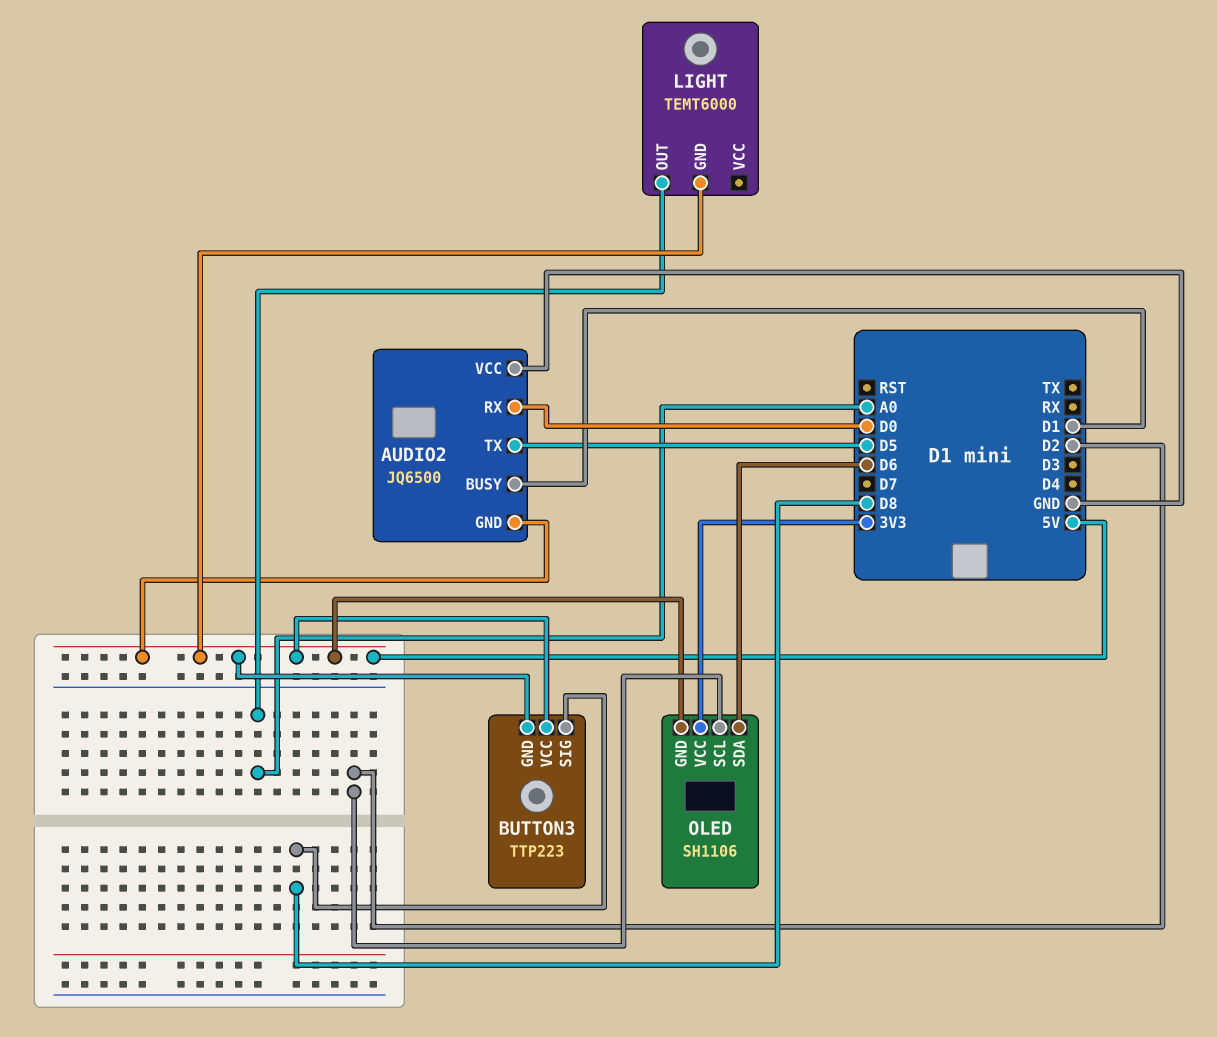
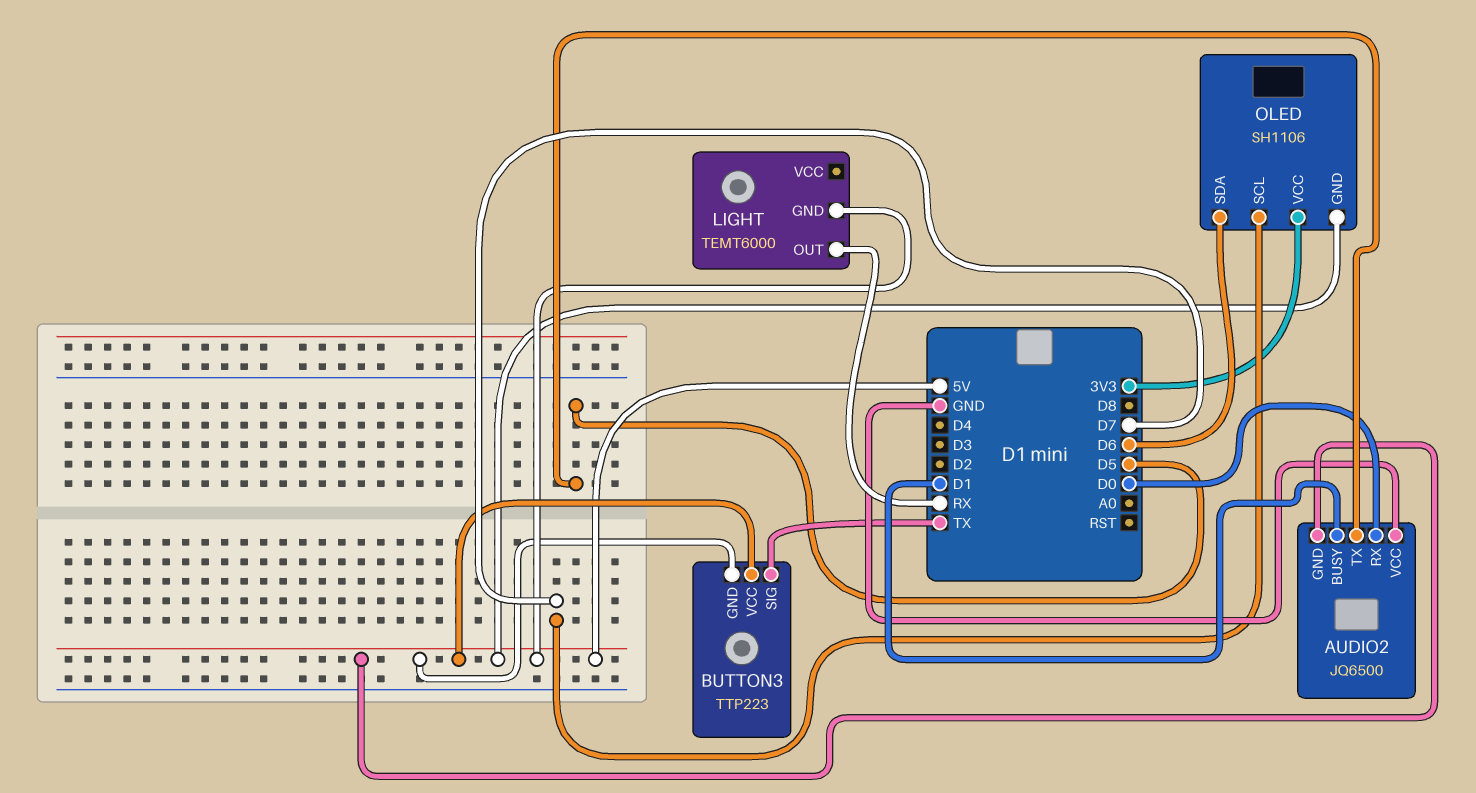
BUTTON3 pin SIG: D8 -> TX
LIGHT pin OUT: A0 -> RX
OLED pin SCL: D2 -> D7

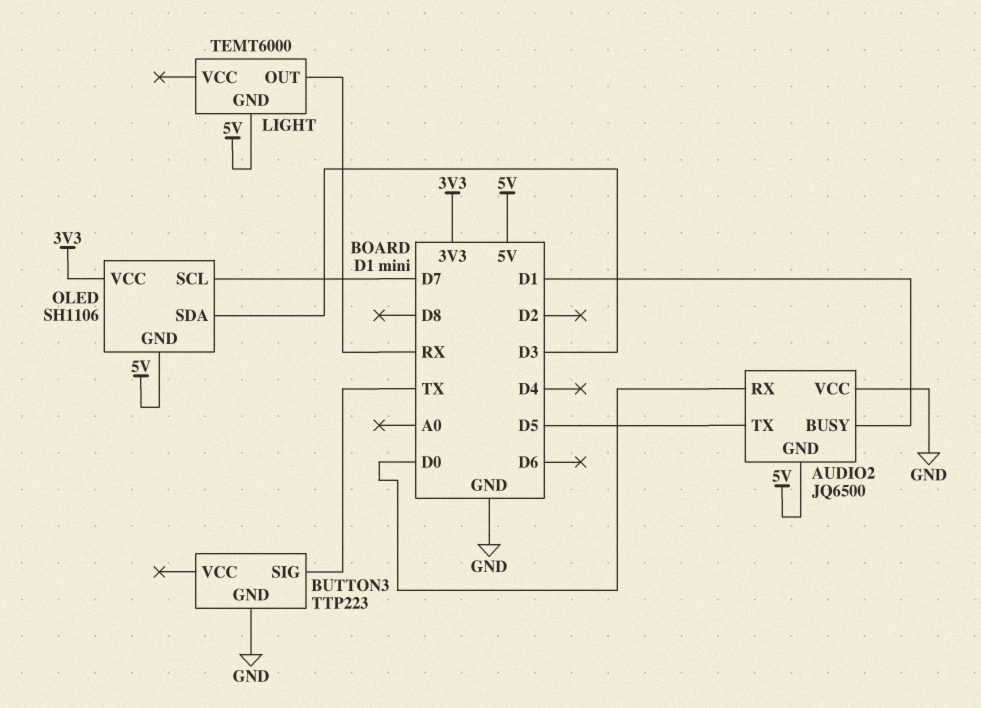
BUTTON3 pin GND: 5V -> GND
BUTTON3 pin VCC: 5V -> none
OLED pin SDA: D6 -> D3

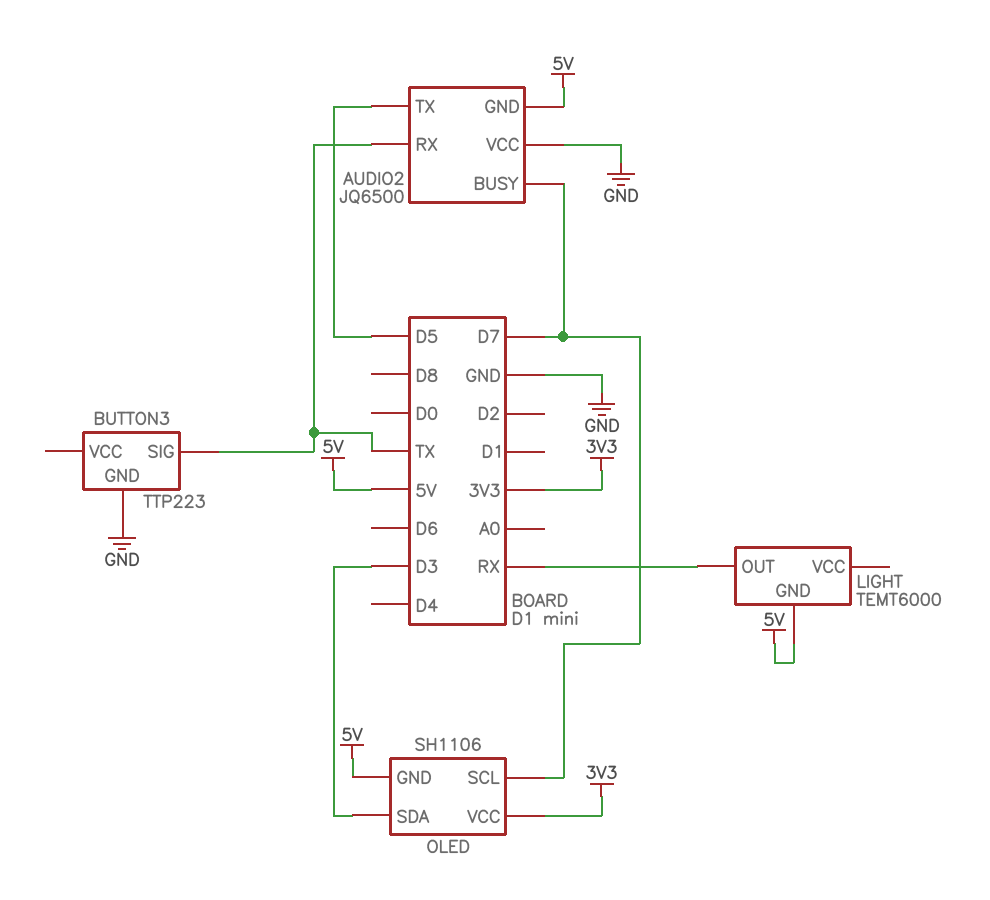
AUDIO2 pin BUSY: D1 -> D7
AUDIO2 pin RX: D0 -> TX

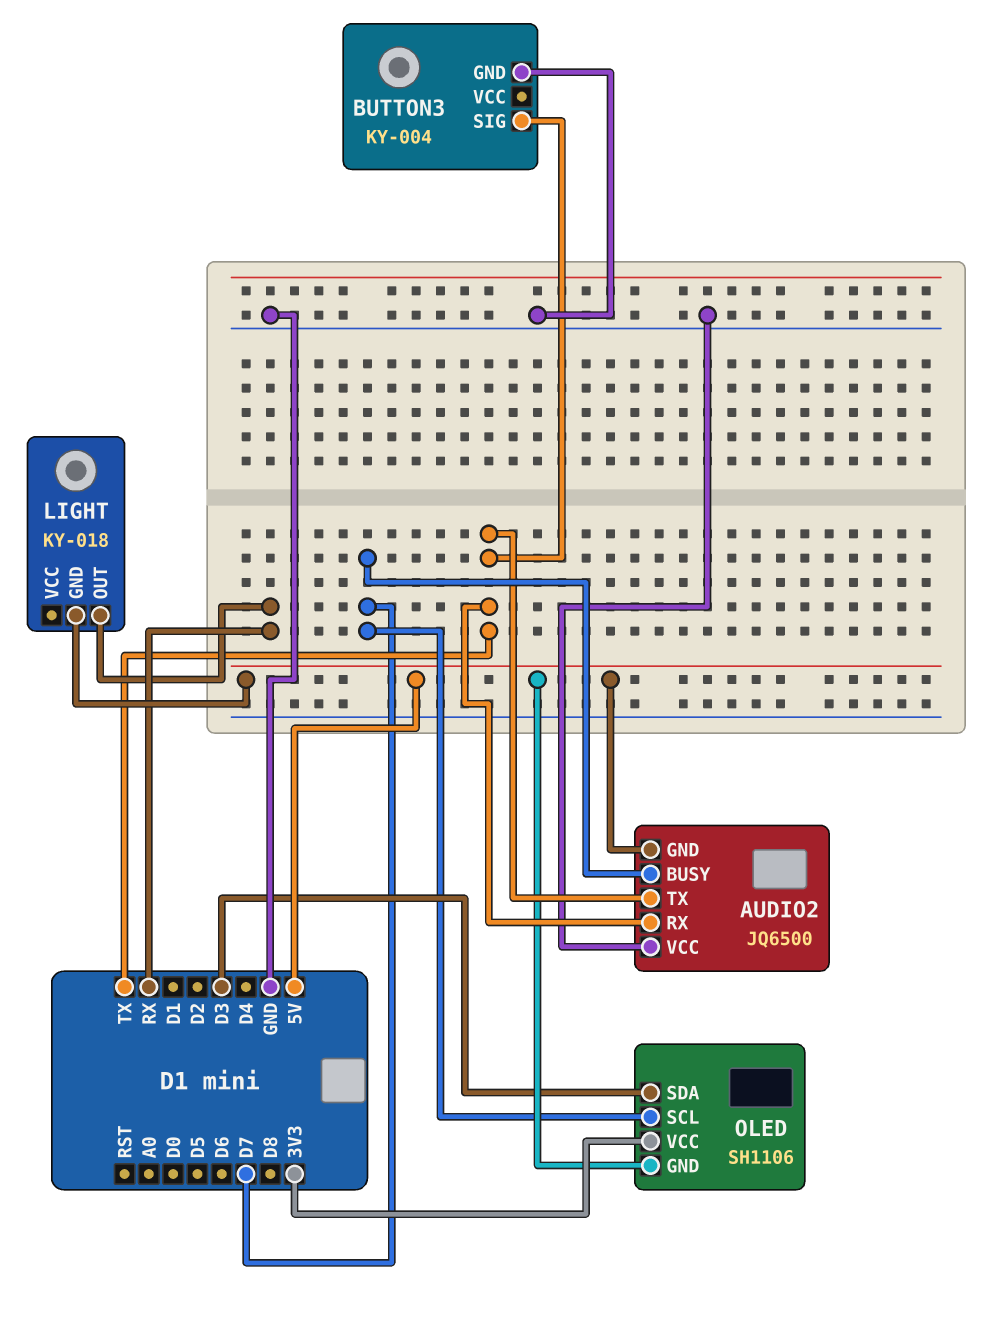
AUDIO2 pin TX: D5 -> TX
BUTTON3: TTP223 -> KY-004
LIGHT: TEMT6000 -> KY-018

